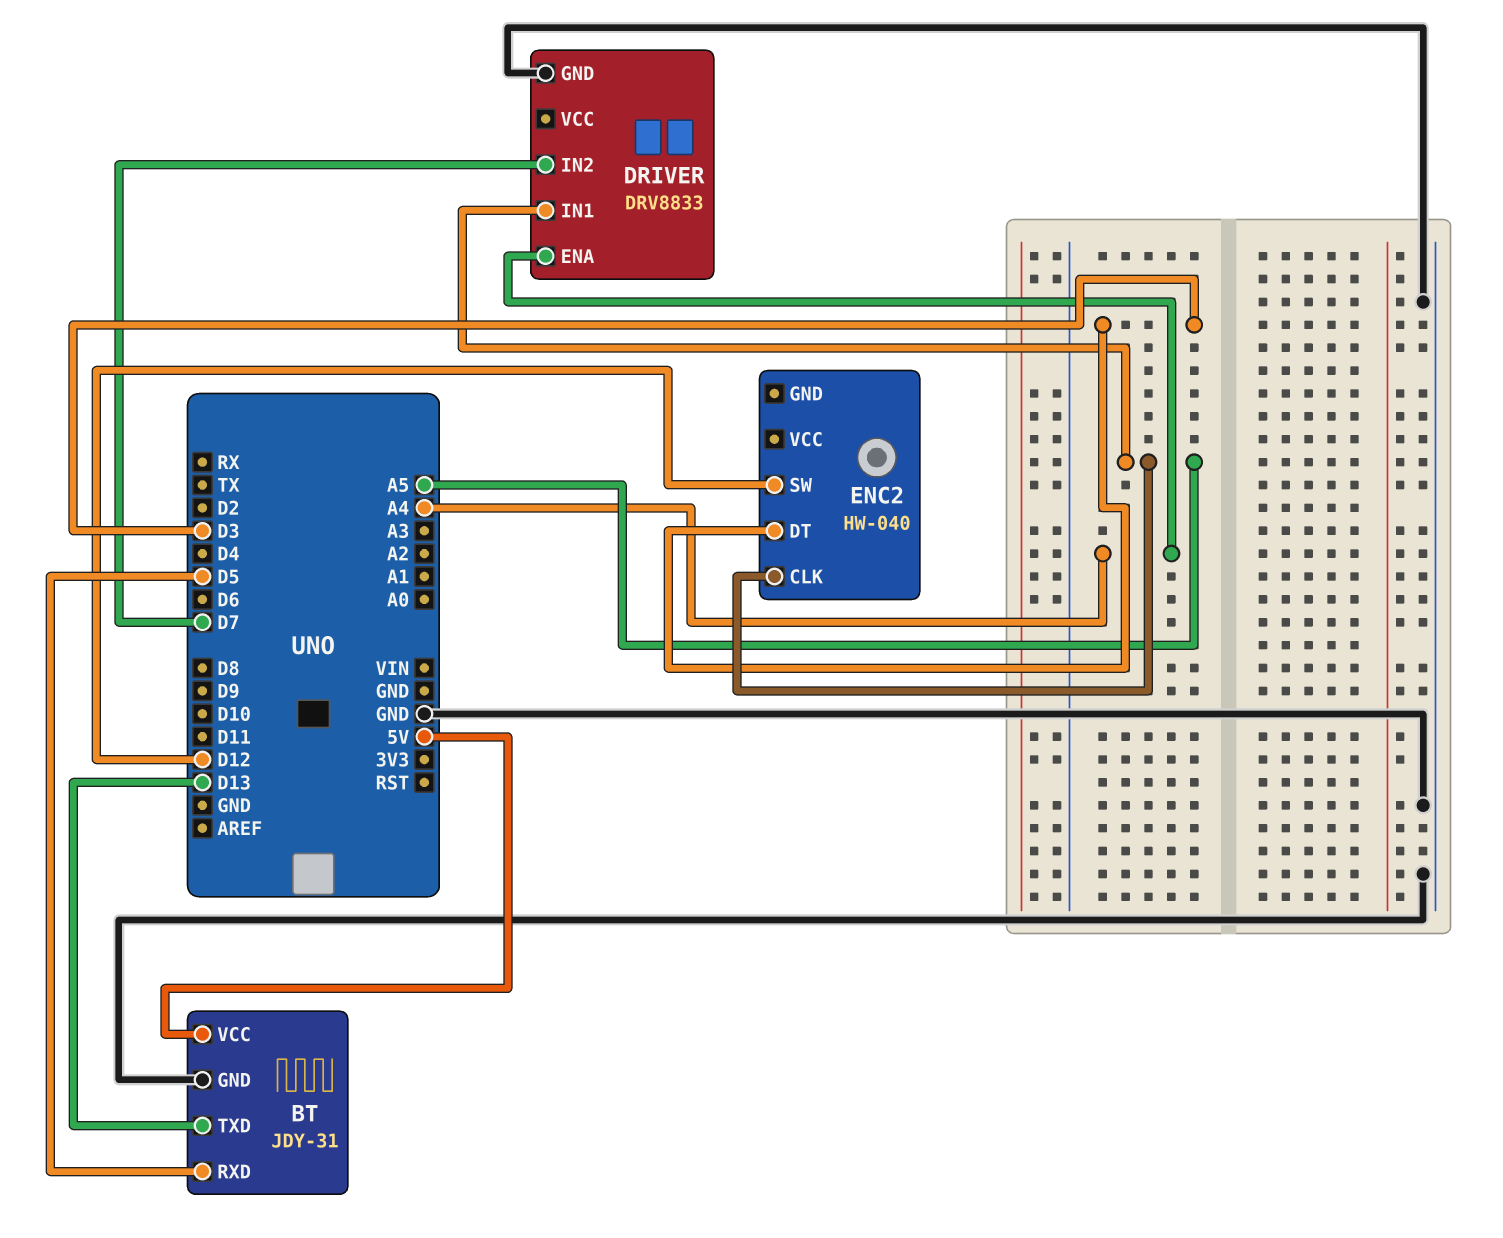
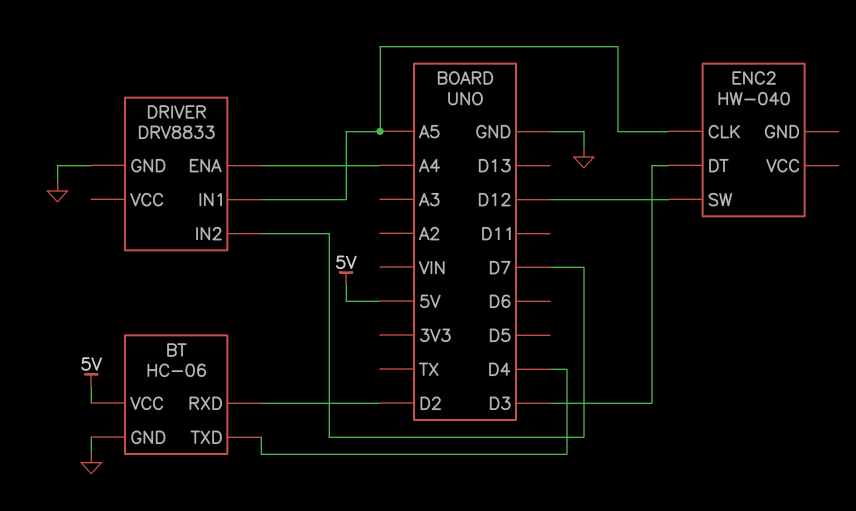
BT: JDY-31 -> HC-06
BT pin RXD: D5 -> D2
BT pin TXD: D13 -> D4

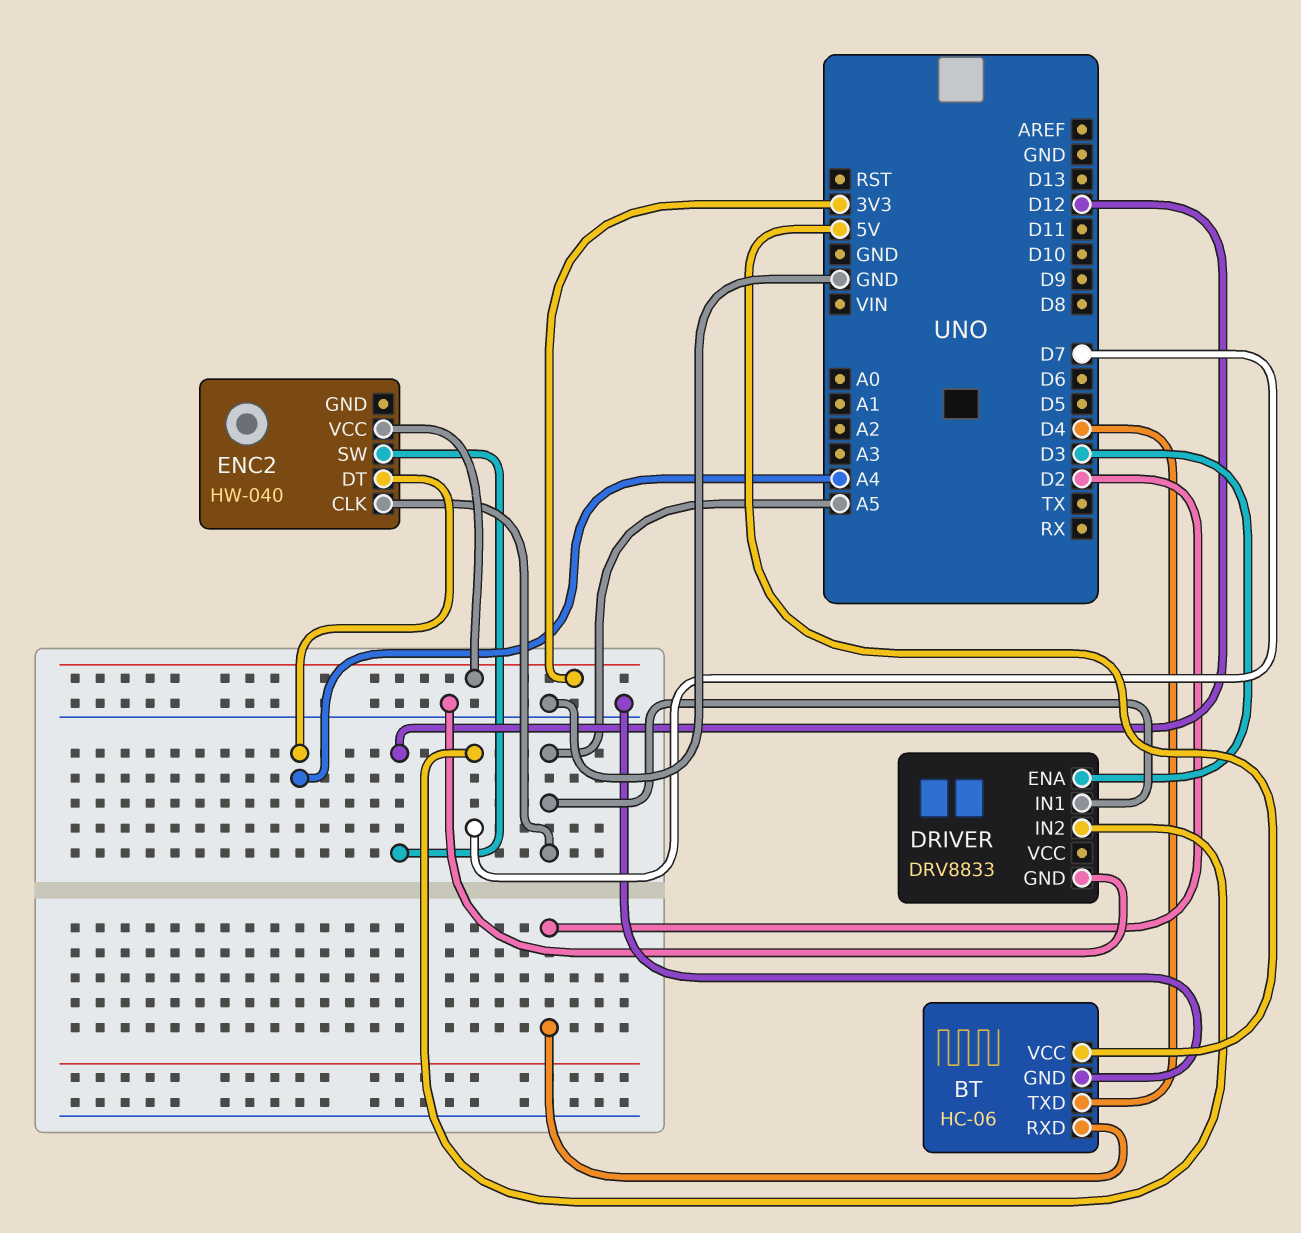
DRIVER pin ENA: A4 -> D3
ENC2 pin DT: D3 -> A4
ENC2 pin VCC: none -> 3V3

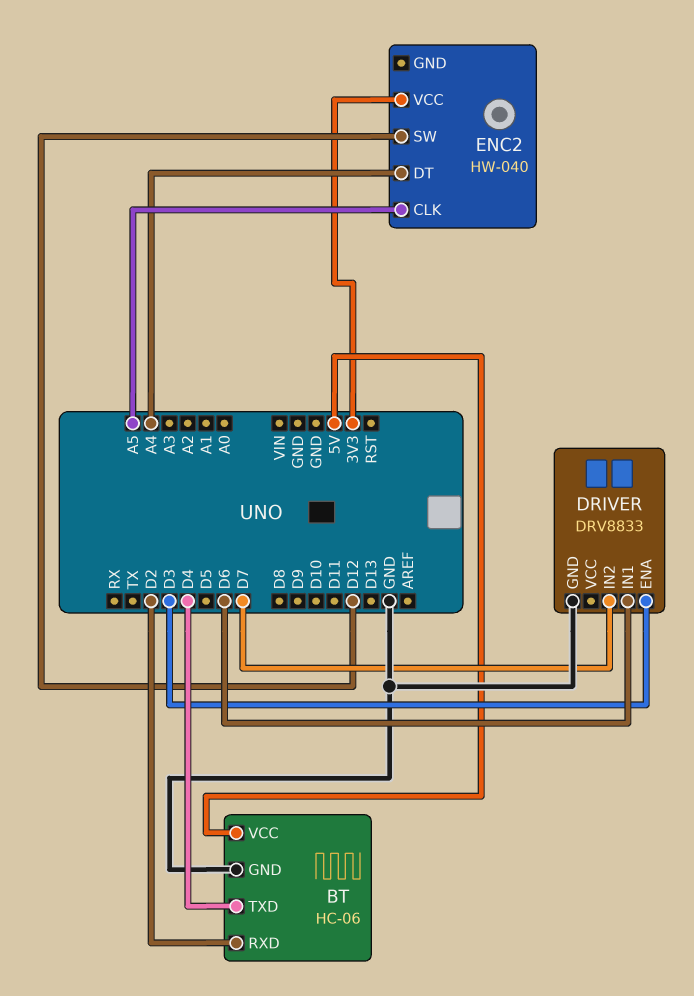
DRIVER pin IN1: A5 -> D6

